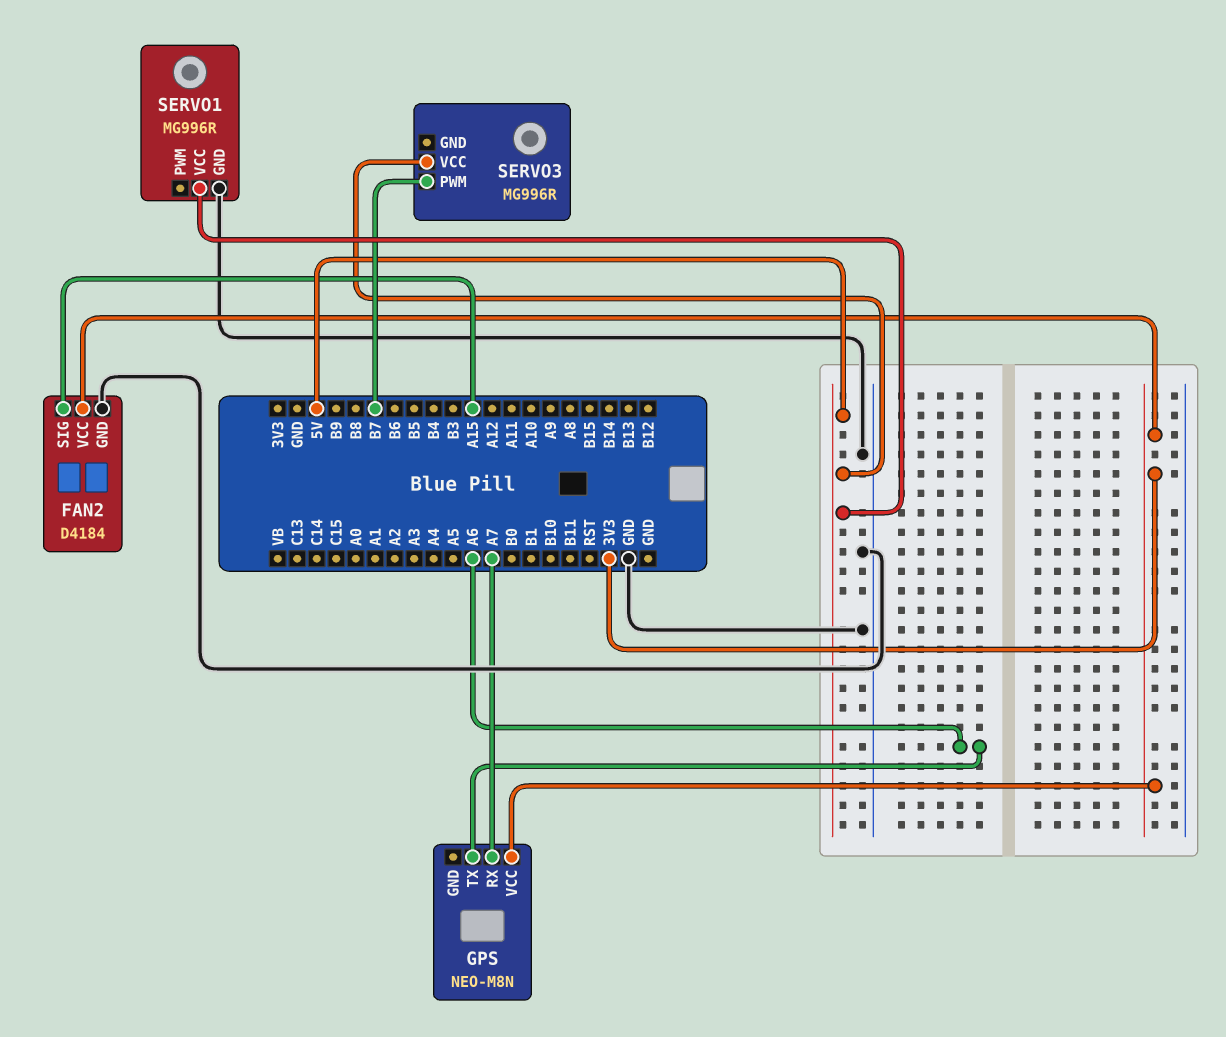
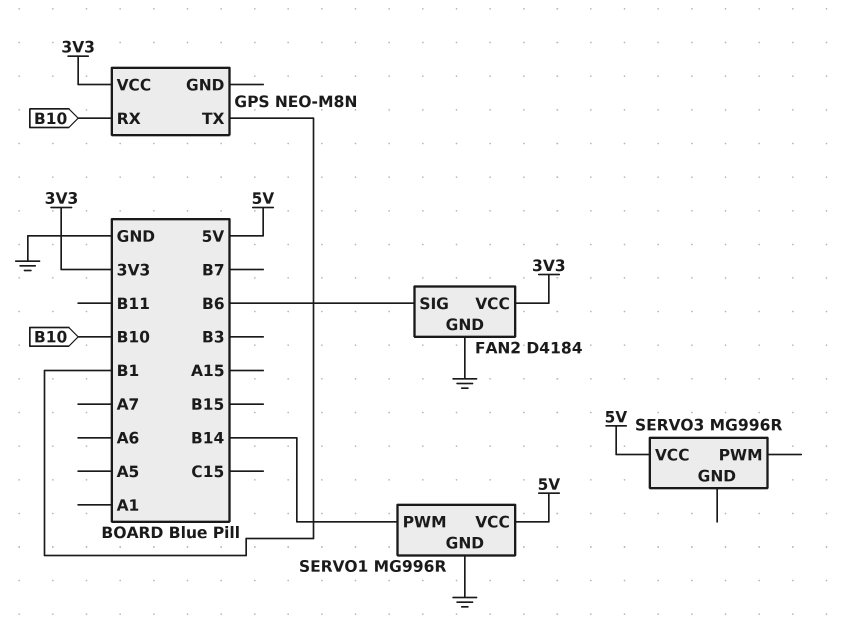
FAN2 pin SIG: A15 -> B6
GPS pin RX: A7 -> B10
GPS pin TX: A6 -> B1
SERVO1 pin PWM: none -> B14
SERVO3 pin PWM: B7 -> none

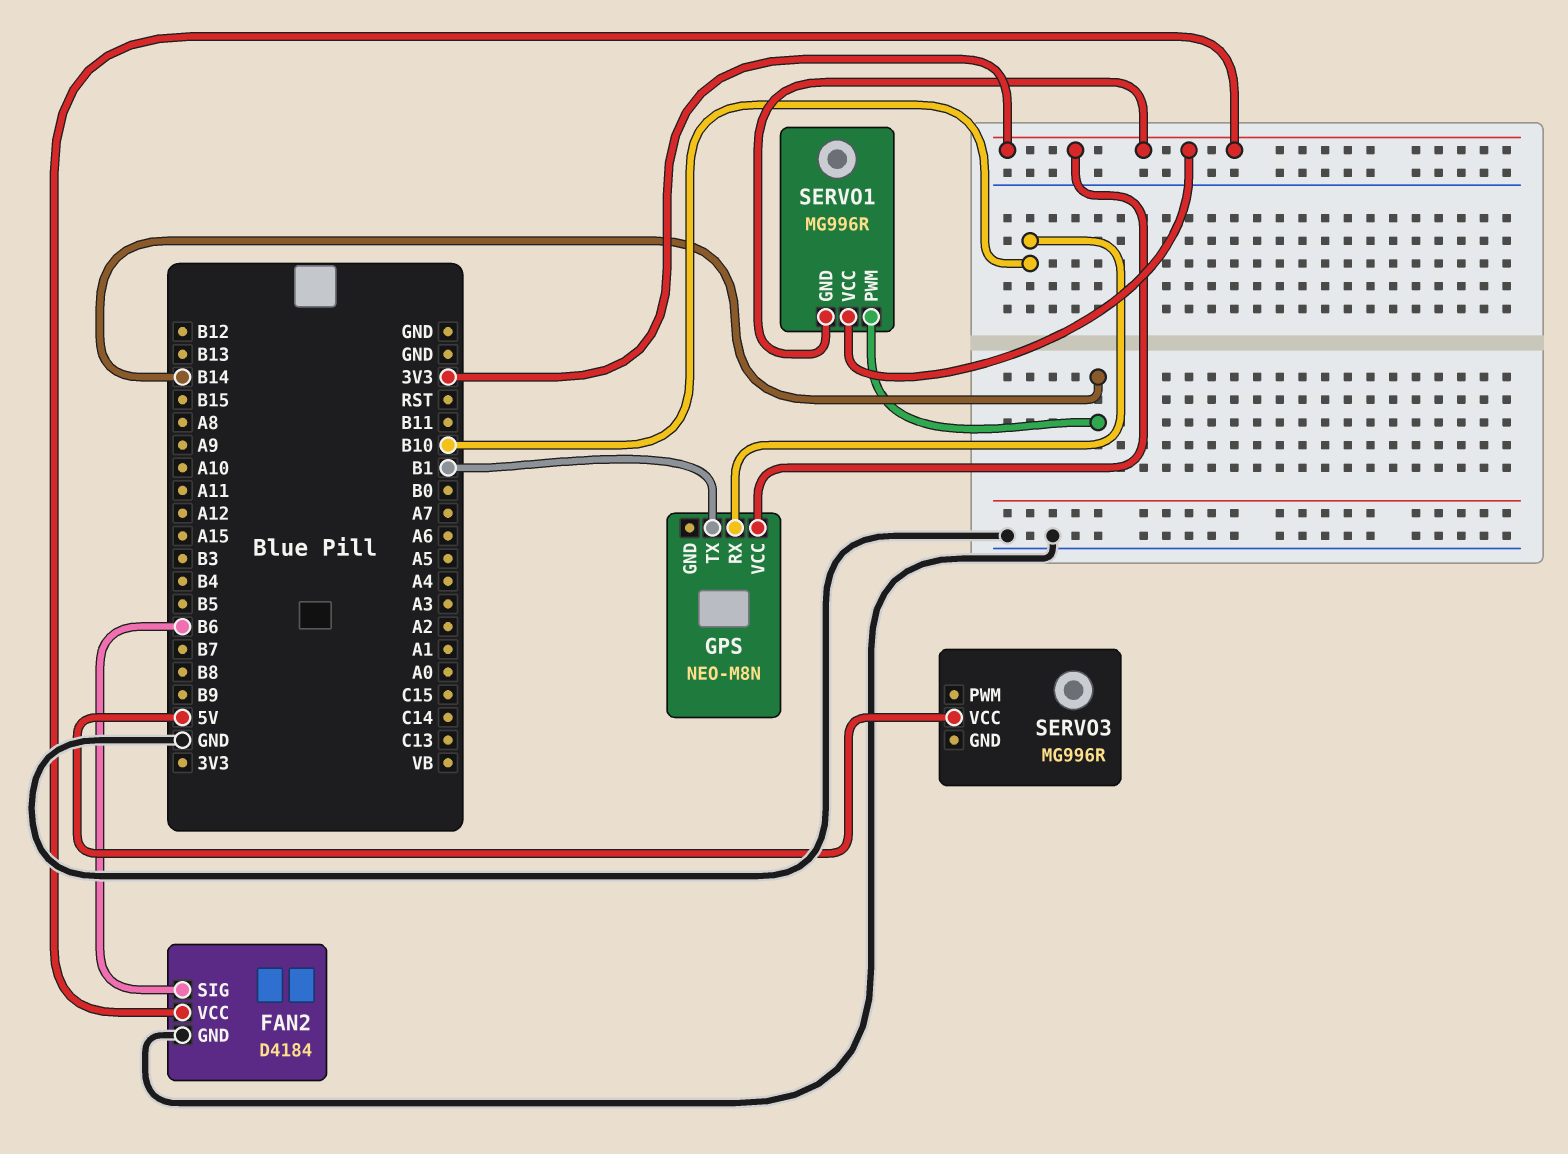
SERVO1 pin GND: GND -> 3V3
SERVO1 pin VCC: 5V -> 3V3

